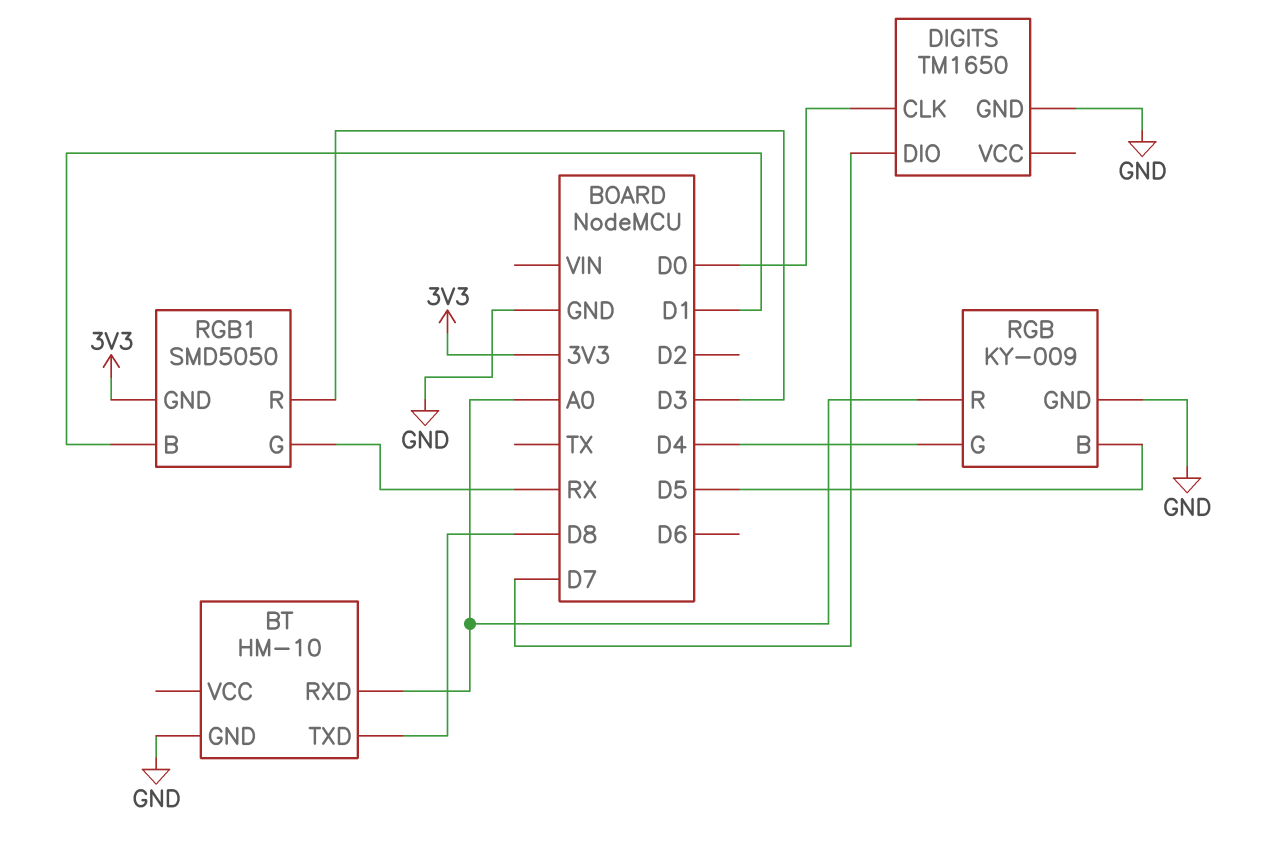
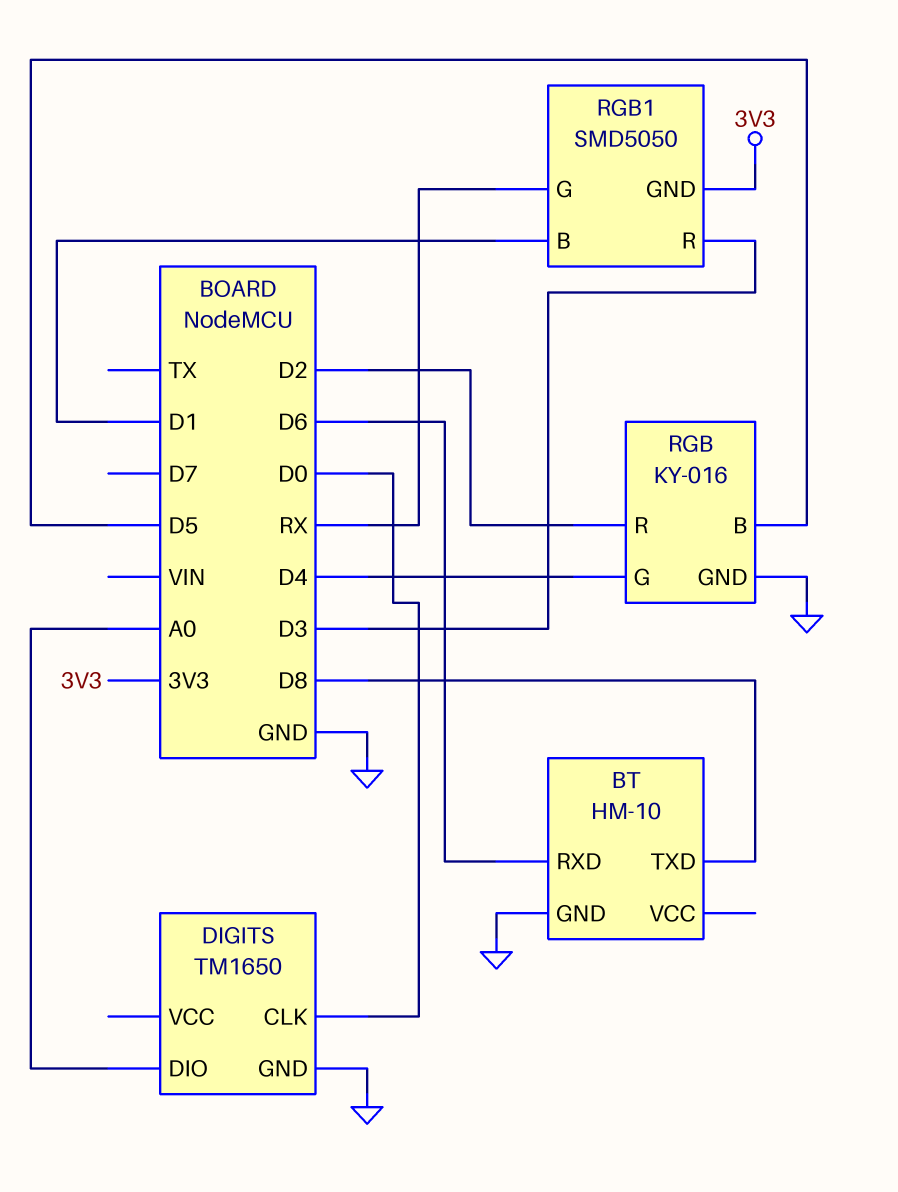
BT pin RXD: A0 -> D6
DIGITS pin DIO: D7 -> A0
RGB: KY-009 -> KY-016
RGB pin R: A0 -> D2

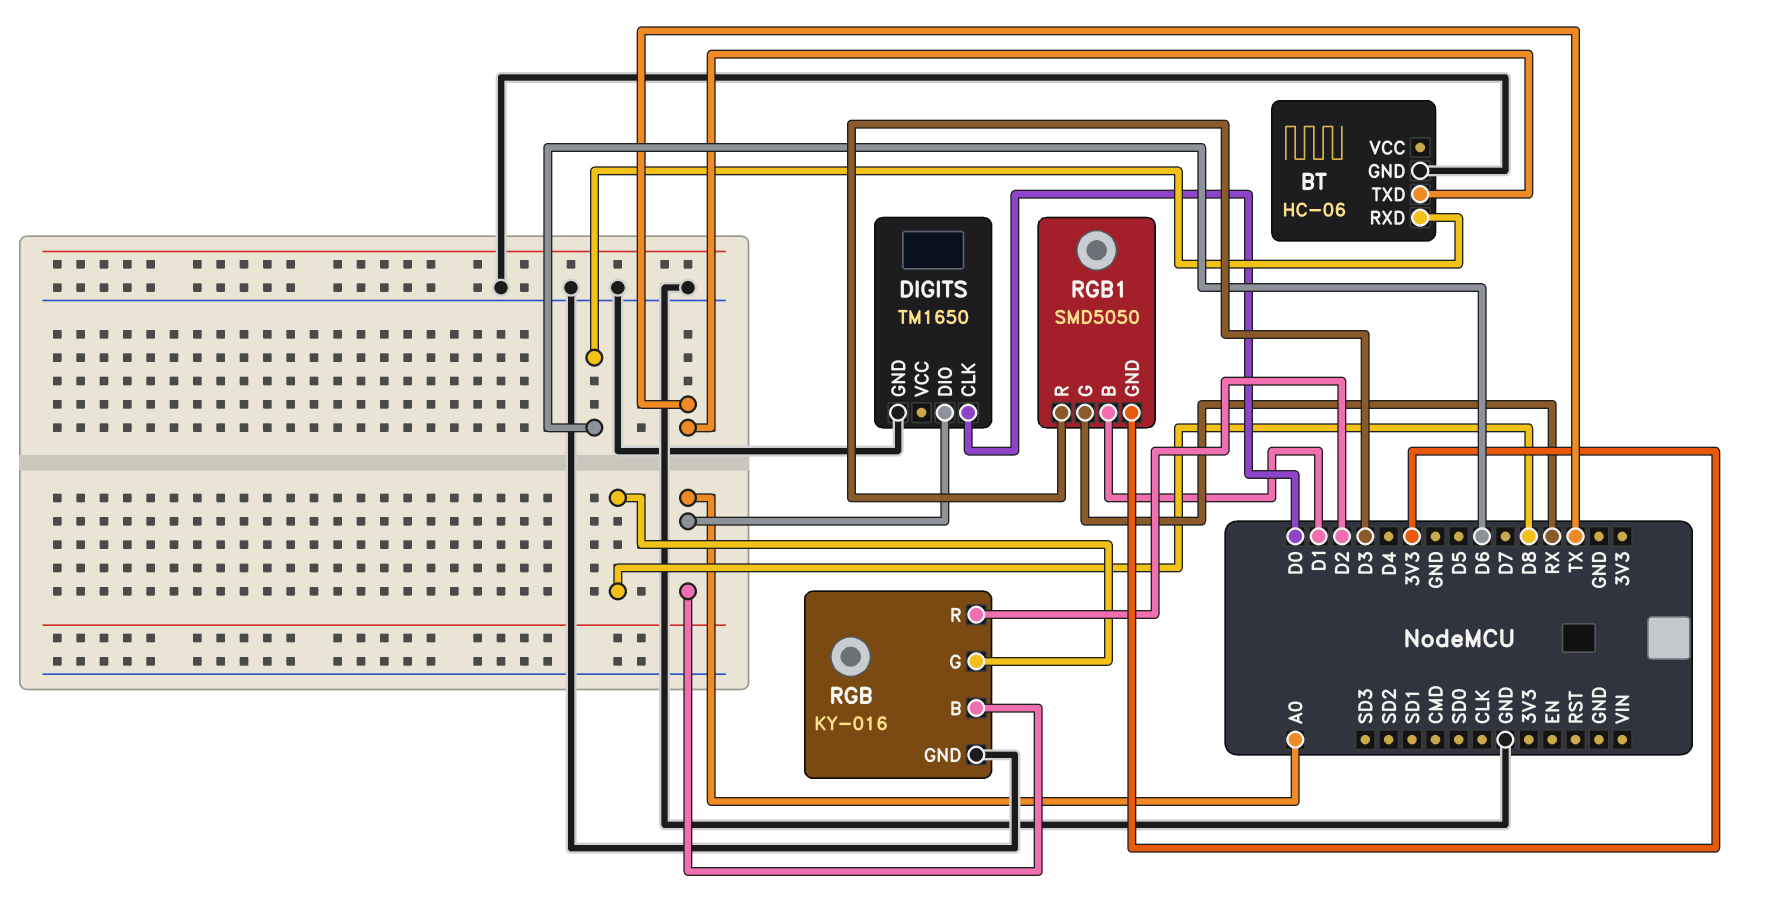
BT: HM-10 -> HC-06
BT pin TXD: D8 -> TX
RGB pin B: D5 -> A0
RGB pin G: D4 -> D8

